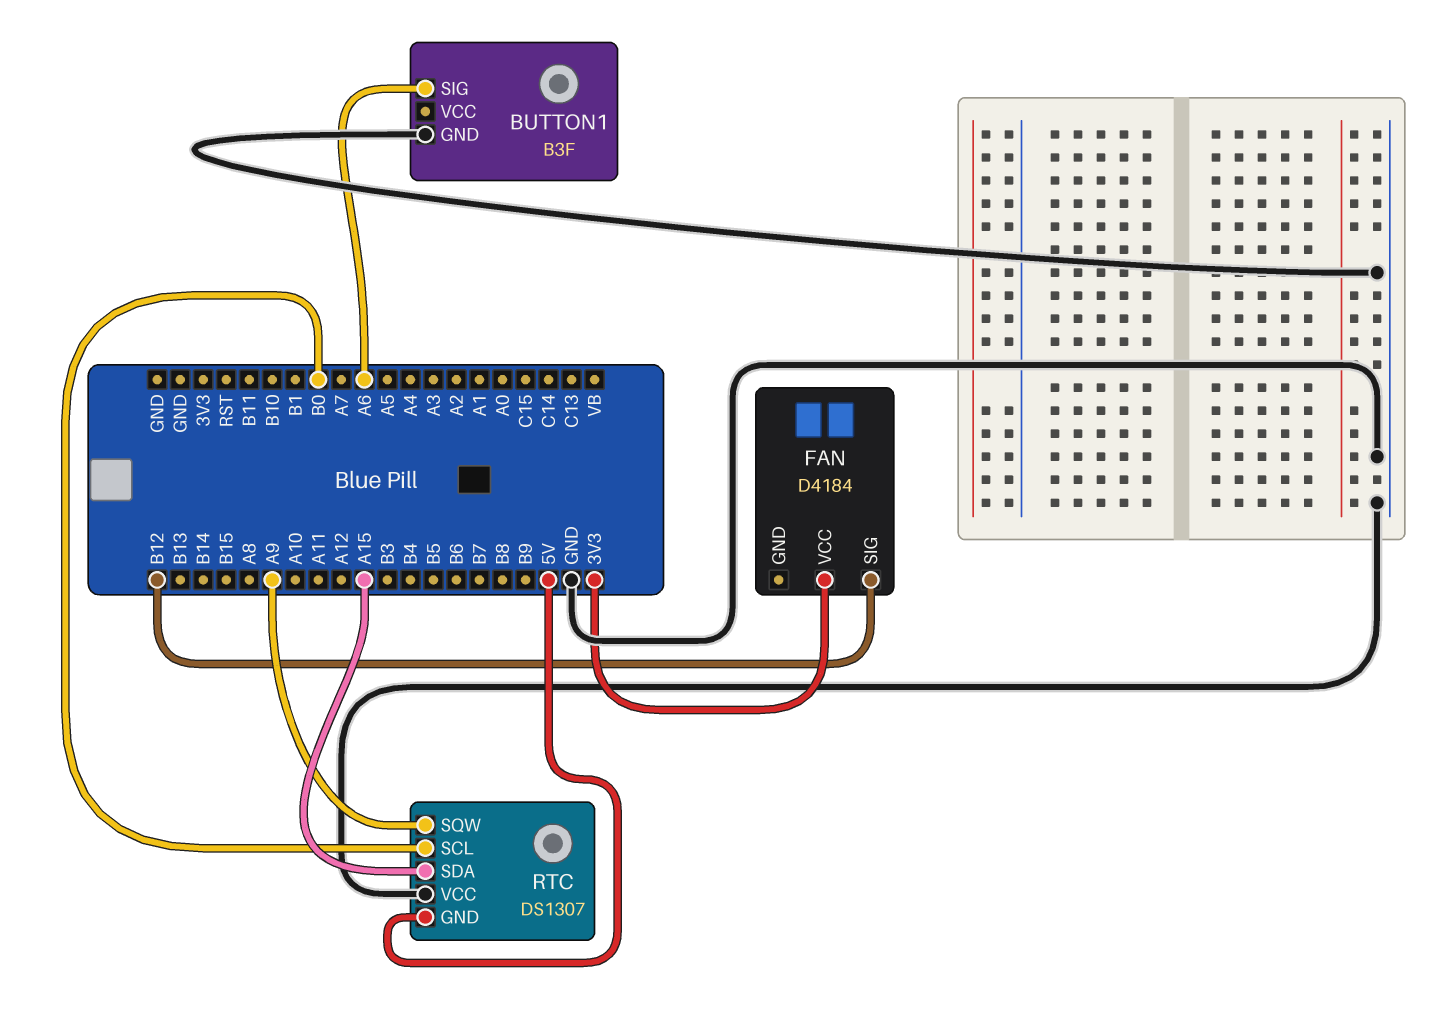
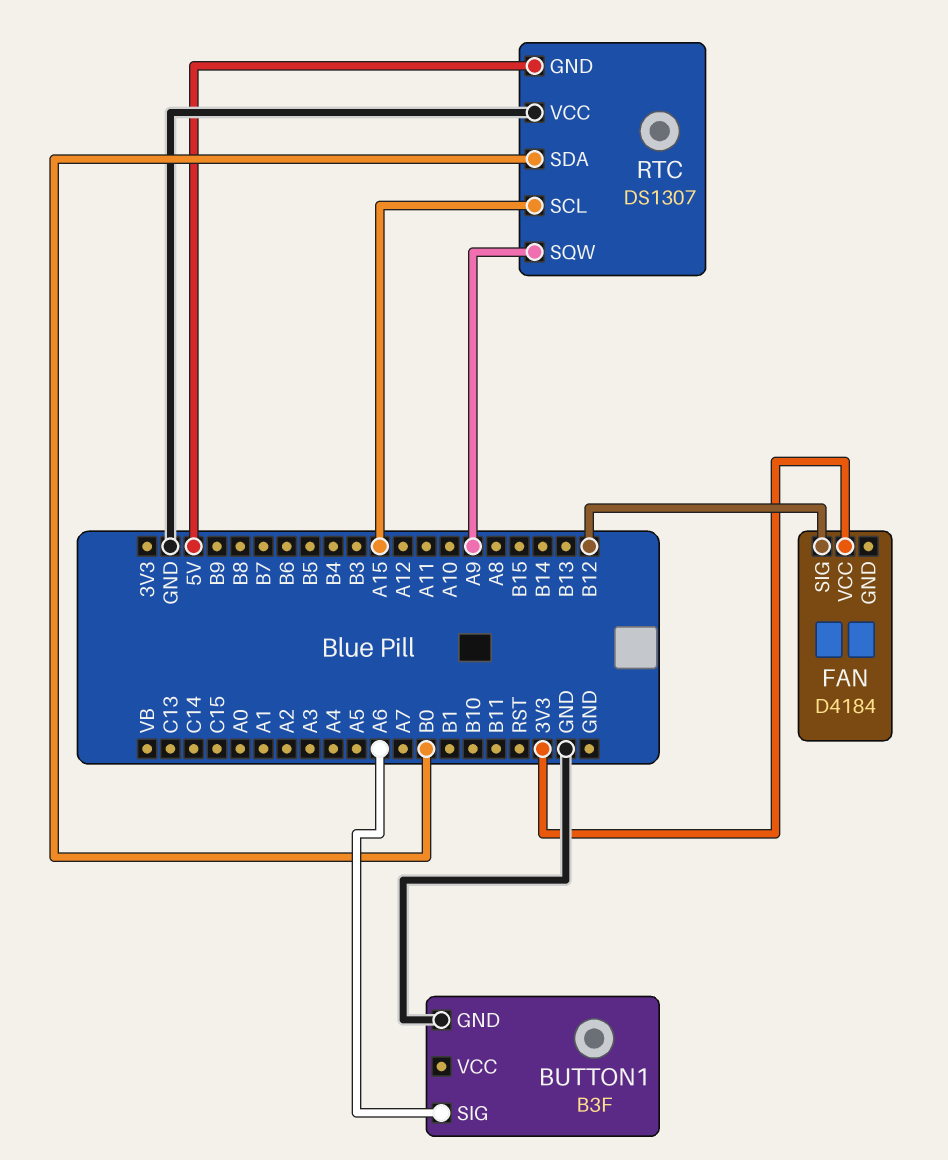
RTC pin SCL: B0 -> A15
RTC pin SDA: A15 -> B0

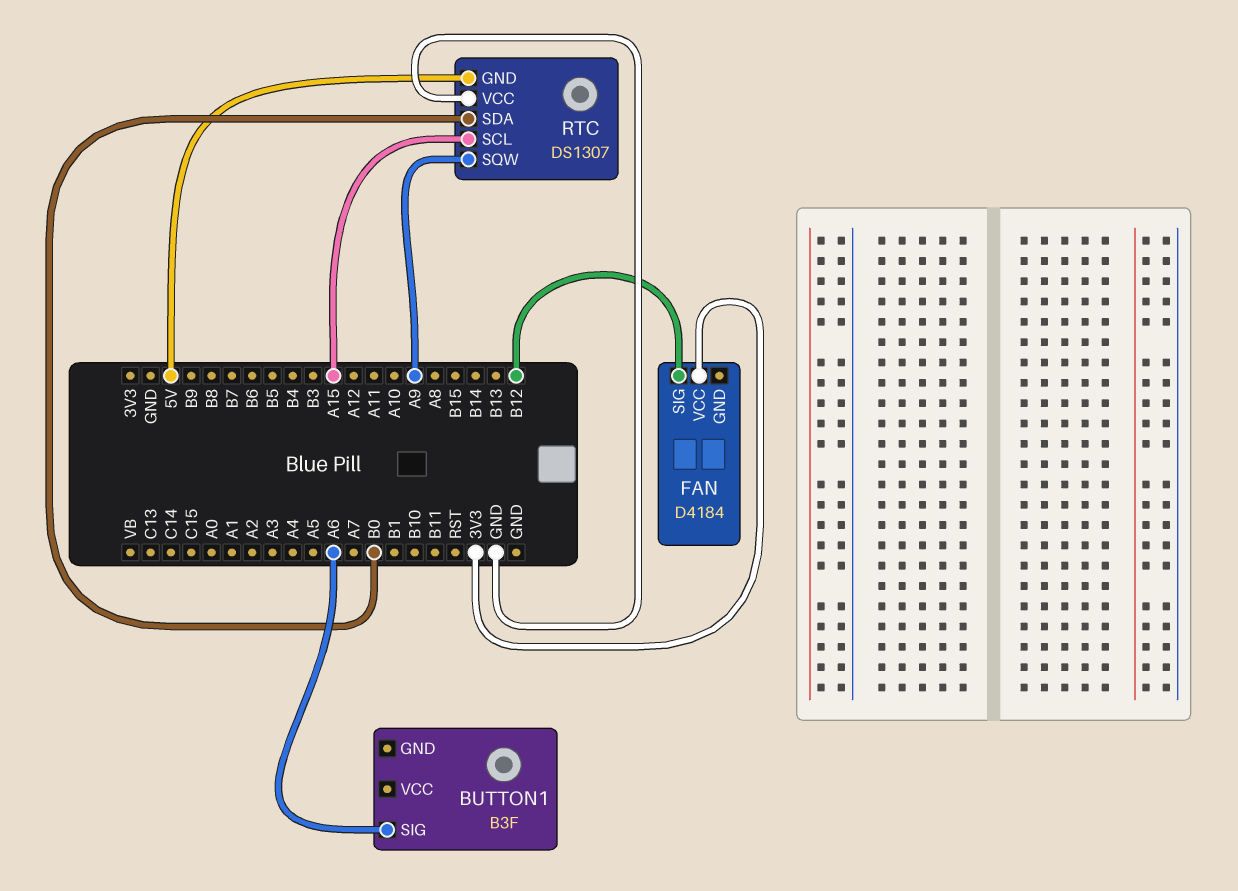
BUTTON1 pin GND: GND -> none

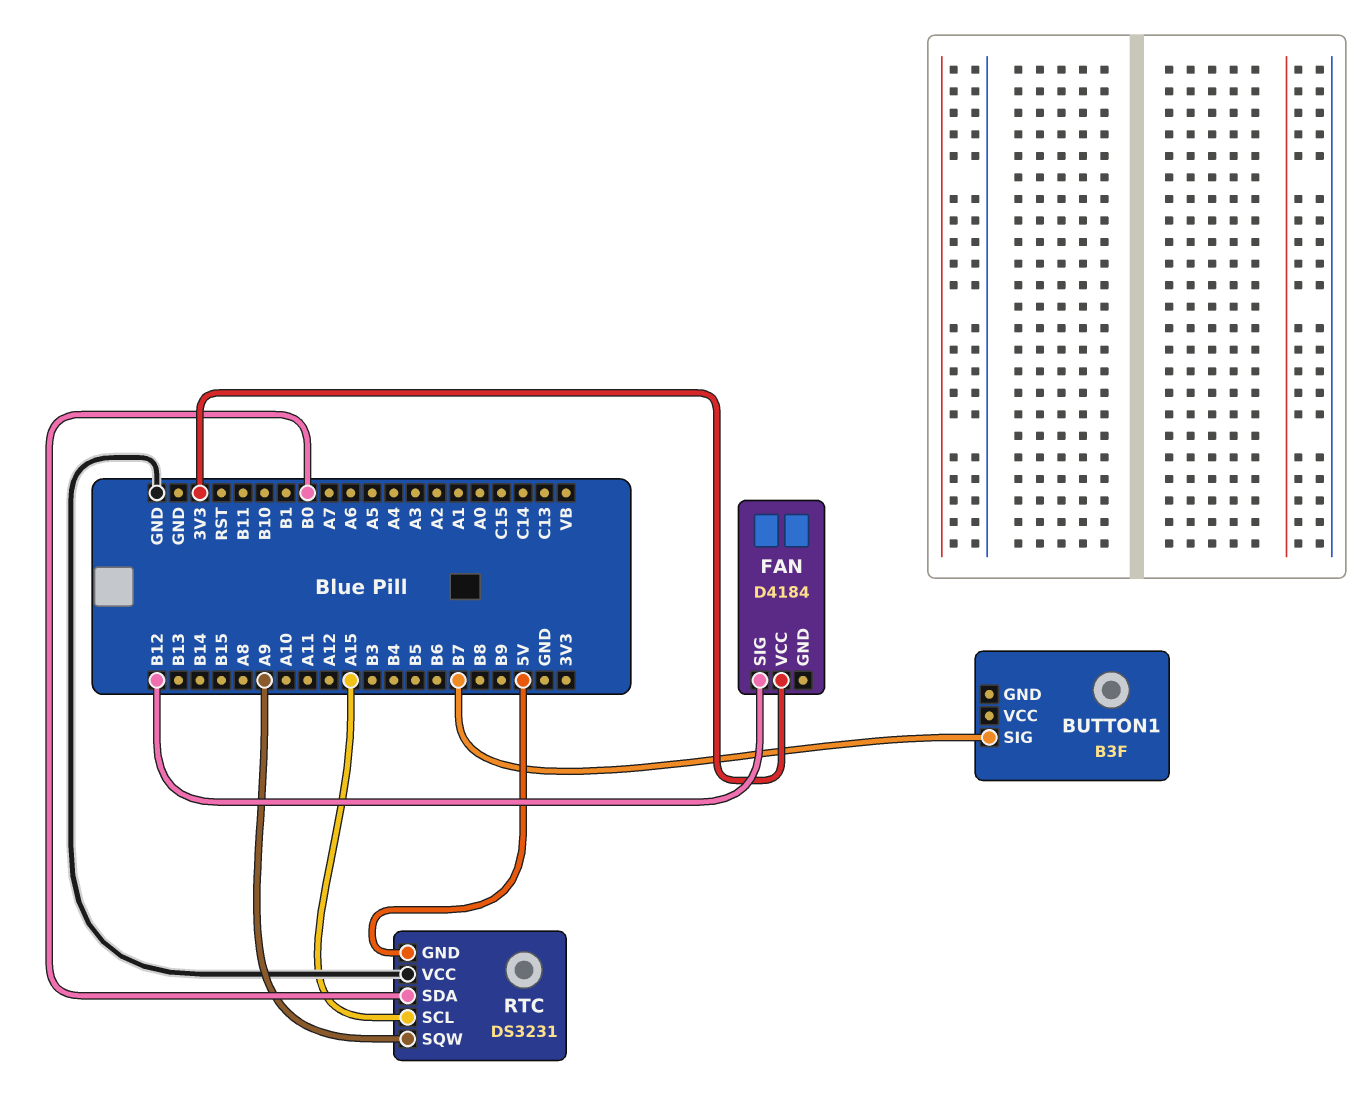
BUTTON1 pin SIG: A6 -> B7
RTC: DS1307 -> DS3231

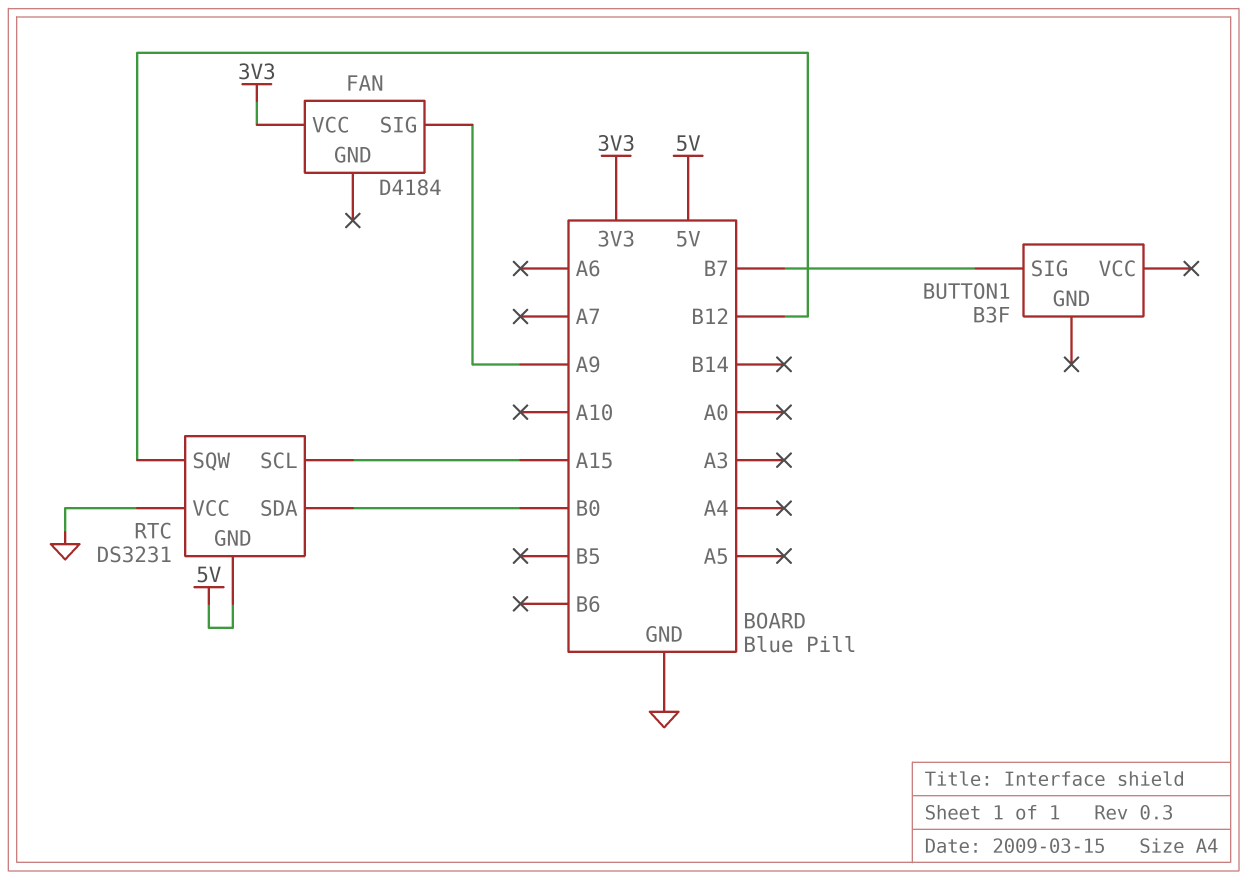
FAN pin SIG: B12 -> A9
RTC pin SQW: A9 -> B12

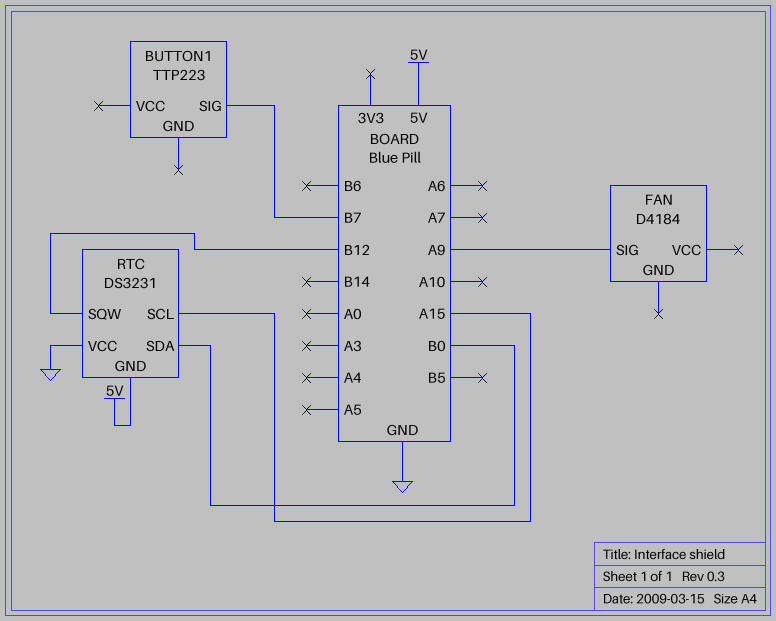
BUTTON1: B3F -> TTP223
FAN pin VCC: 3V3 -> none

